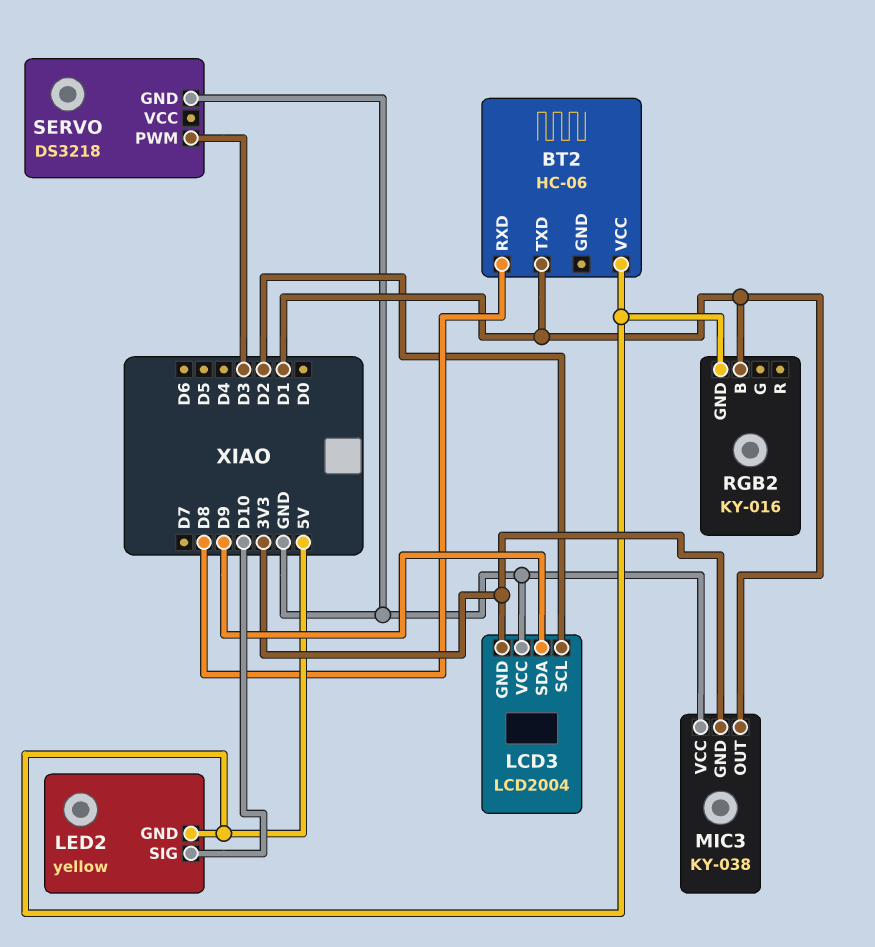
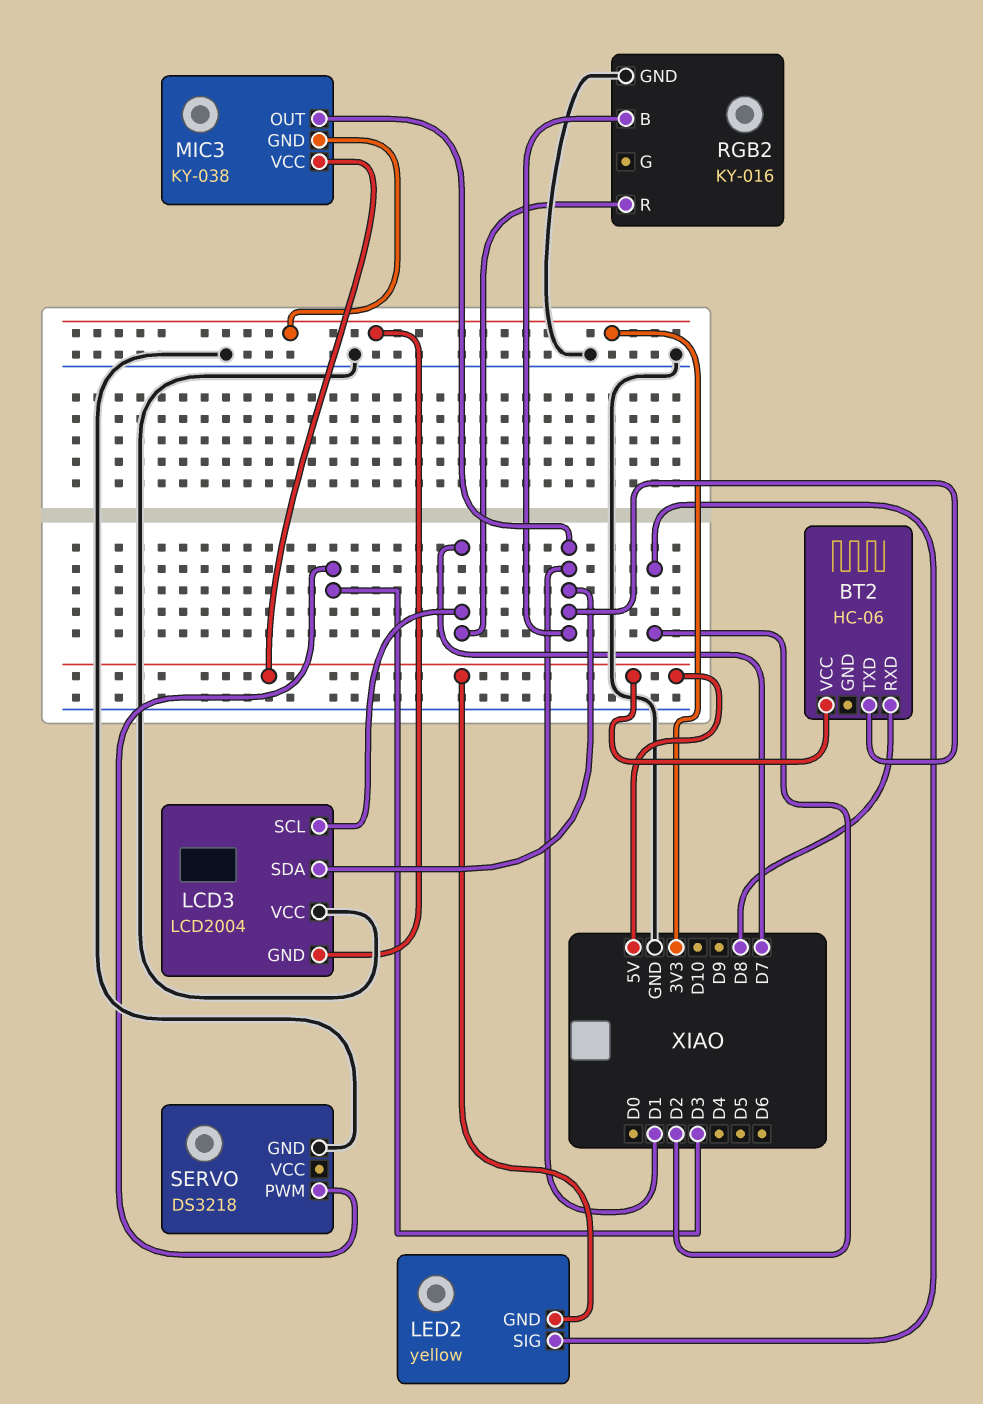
LCD3 pin SCL: D2 -> D7
LCD3 pin SDA: D9 -> D1
LED2 pin SIG: D10 -> D2
MIC3 pin VCC: GND -> 5V
RGB2 pin GND: 5V -> GND
RGB2 pin R: none -> D7

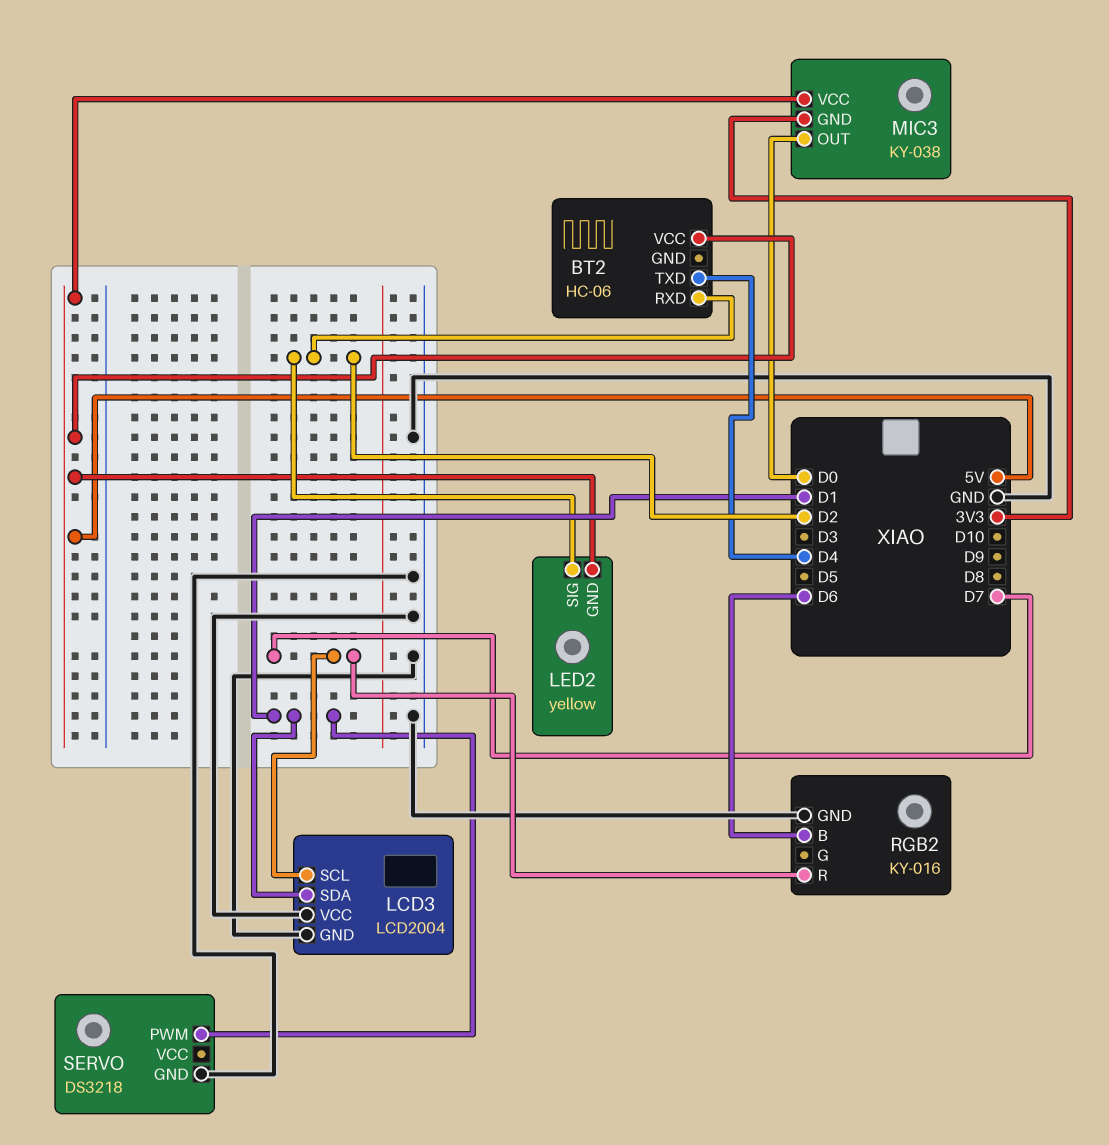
BT2 pin RXD: D8 -> D2
BT2 pin TXD: D1 -> D4
LCD3 pin GND: 3V3 -> GND
MIC3 pin OUT: D1 -> D0
RGB2 pin B: D1 -> D6
SERVO pin PWM: D3 -> D1

